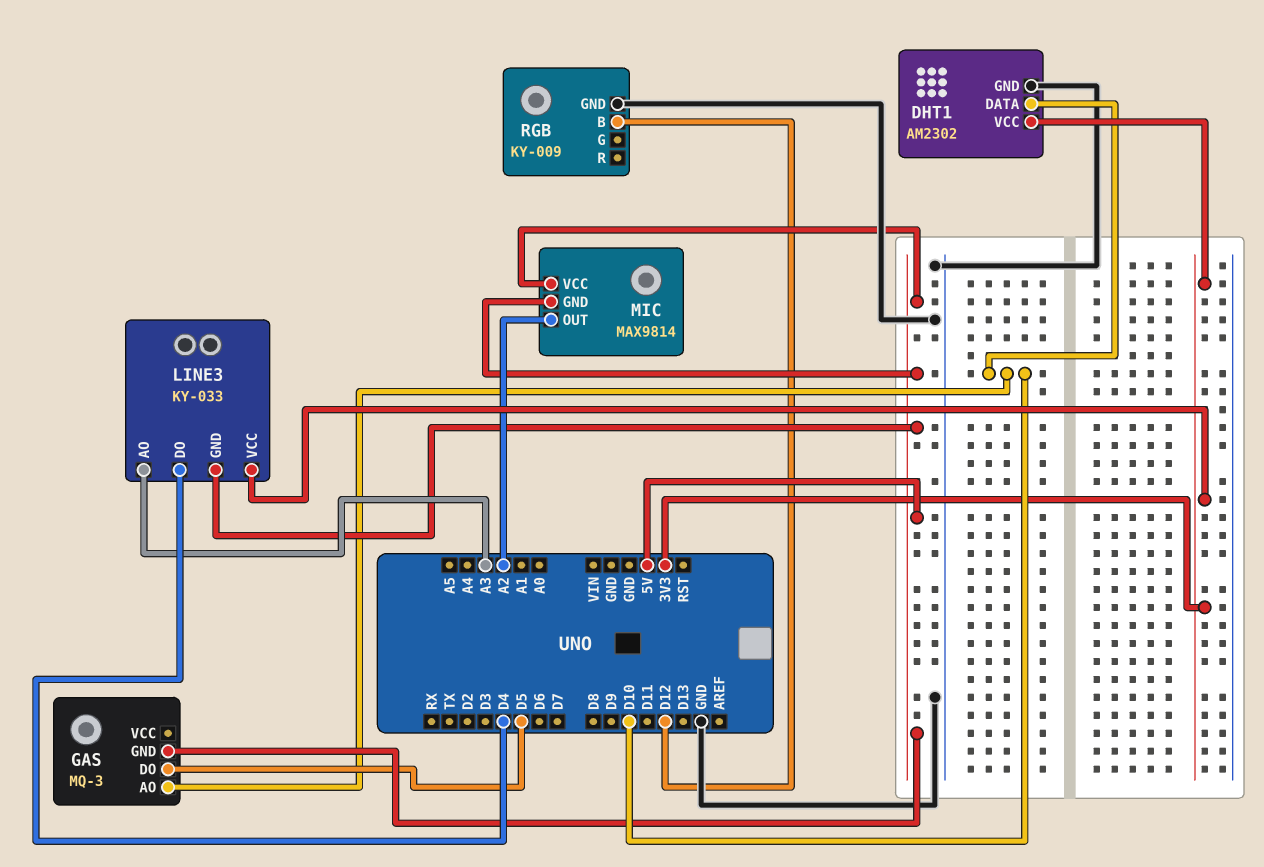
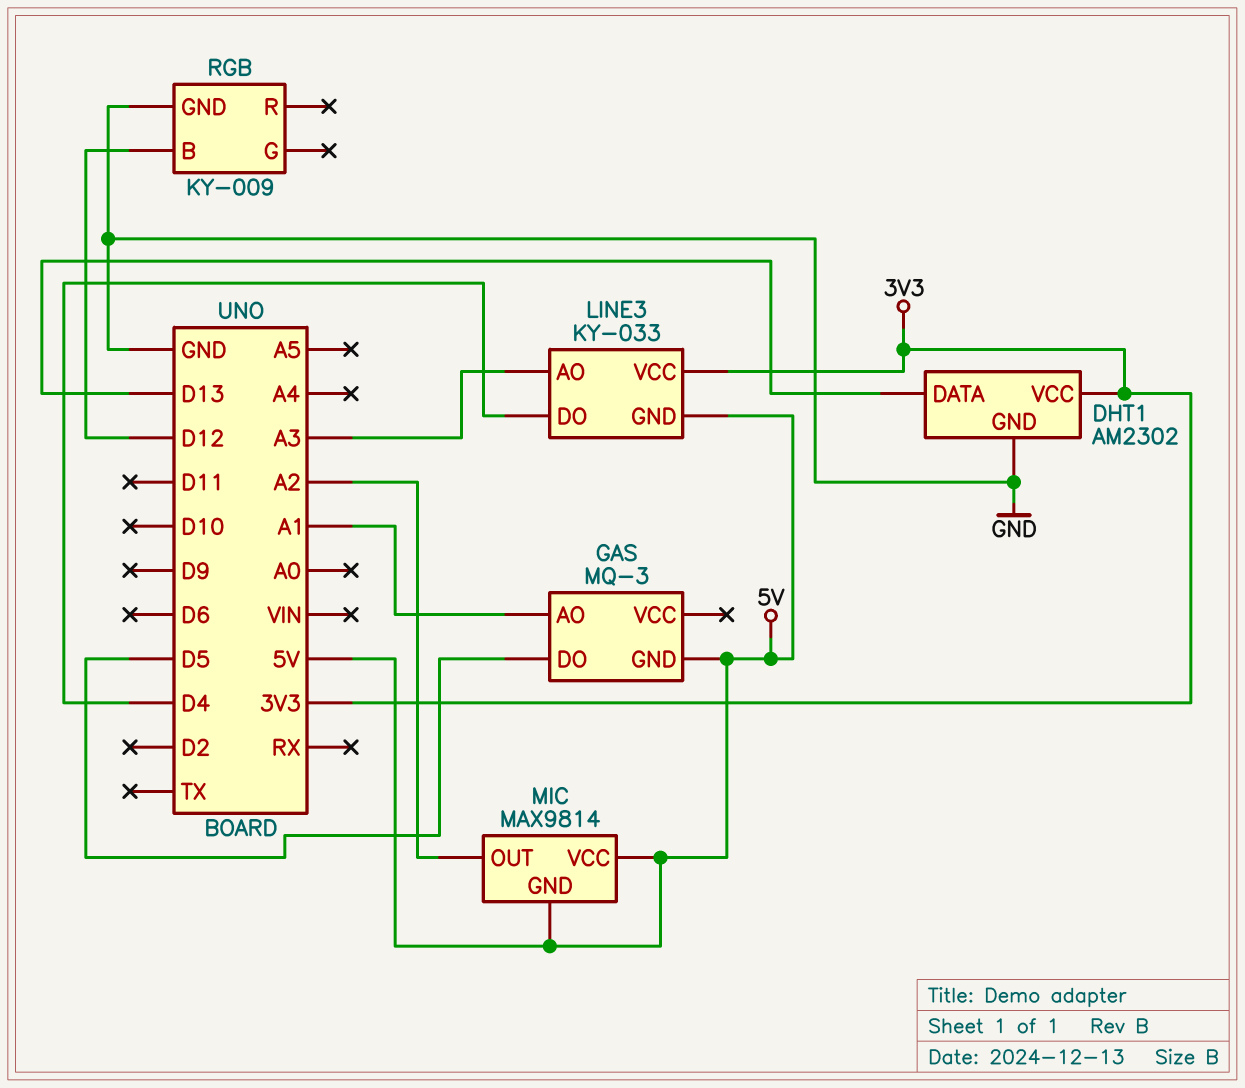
DHT1 pin DATA: D10 -> D13
GAS pin AO: D10 -> A1

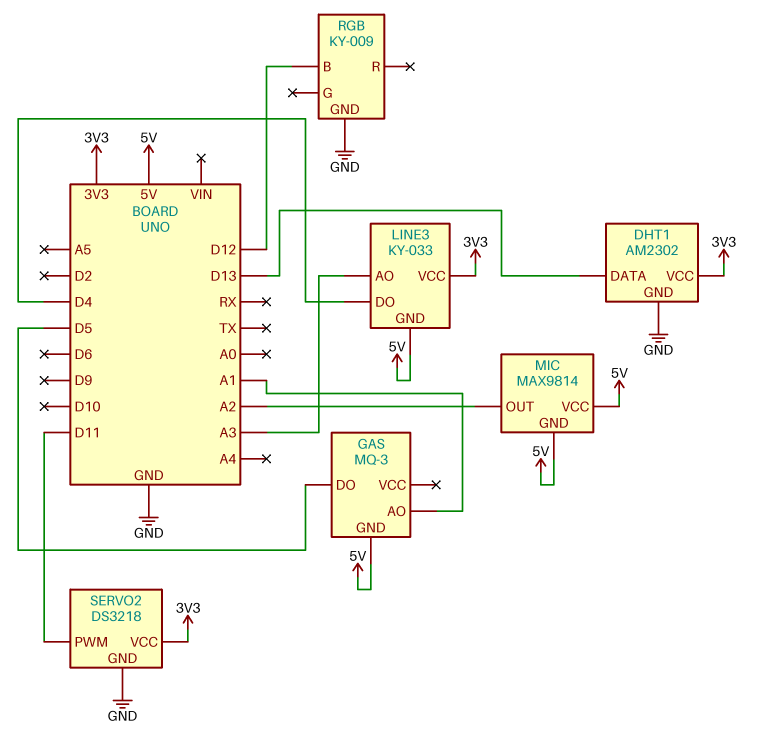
SERVO2: none -> DS3218
SERVO2 pin GND: none -> GND
SERVO2 pin PWM: none -> D11
SERVO2 pin VCC: none -> 3V3

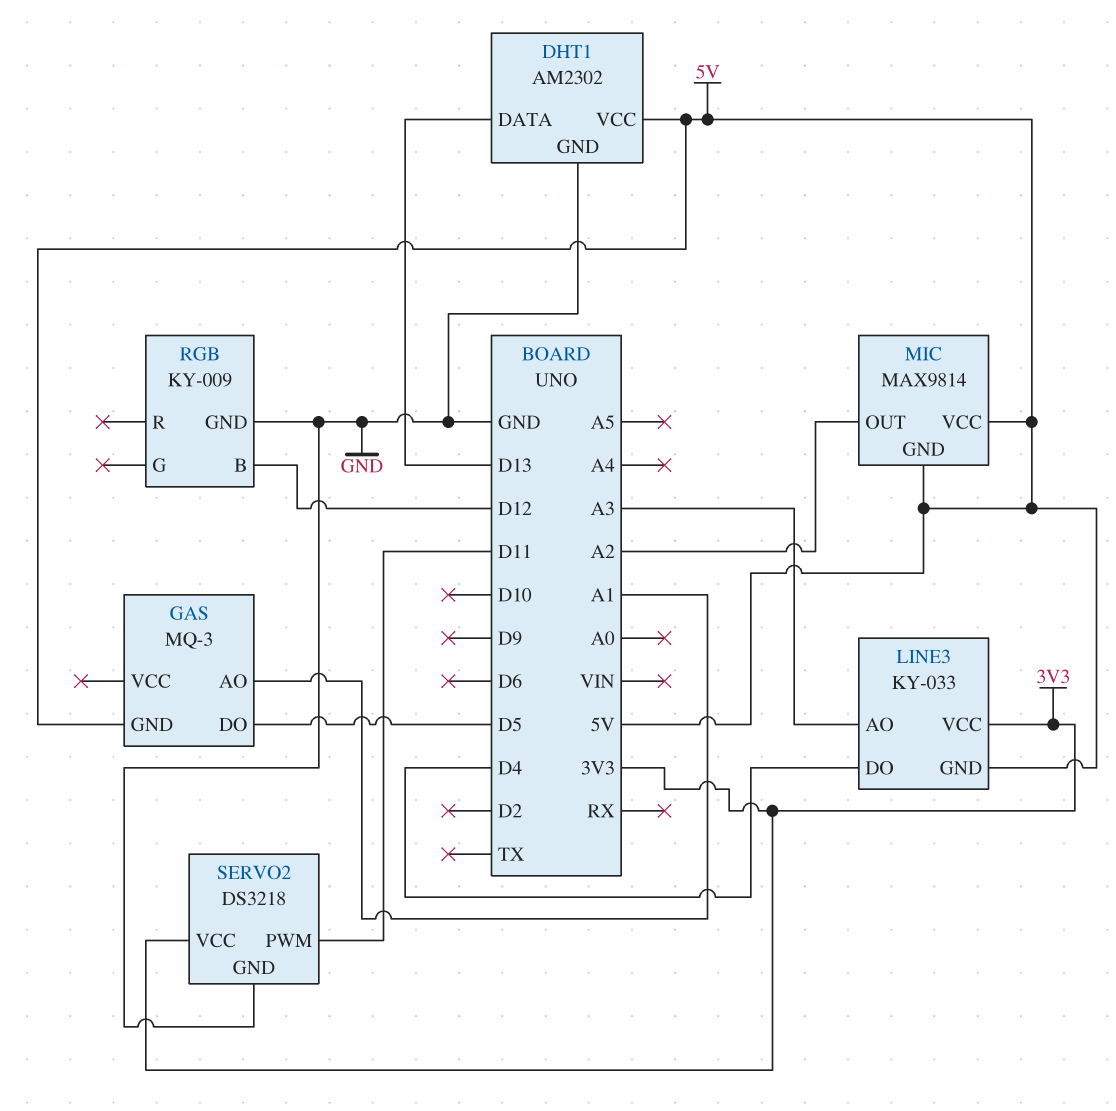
DHT1 pin VCC: 3V3 -> 5V

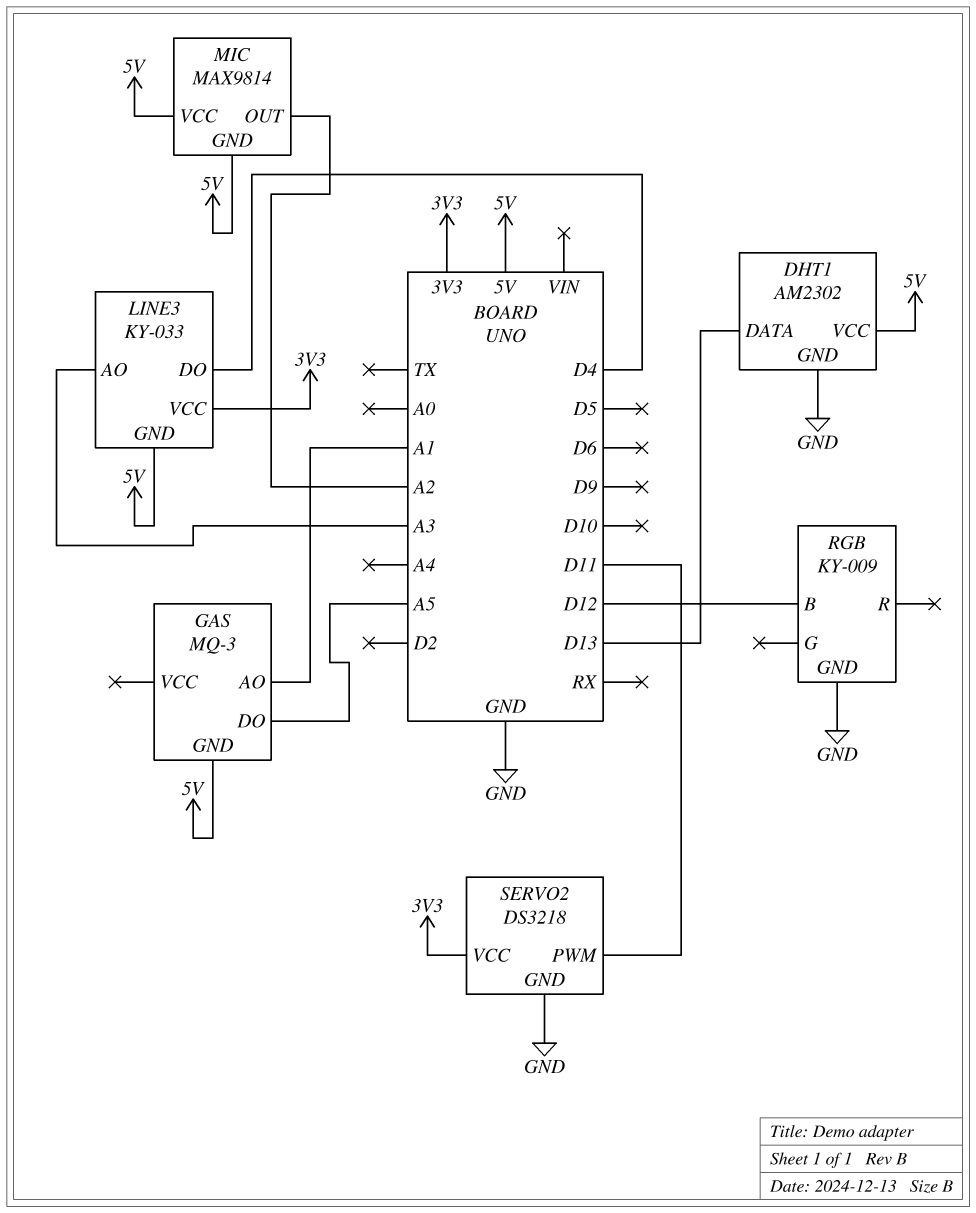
GAS pin DO: D5 -> A5

